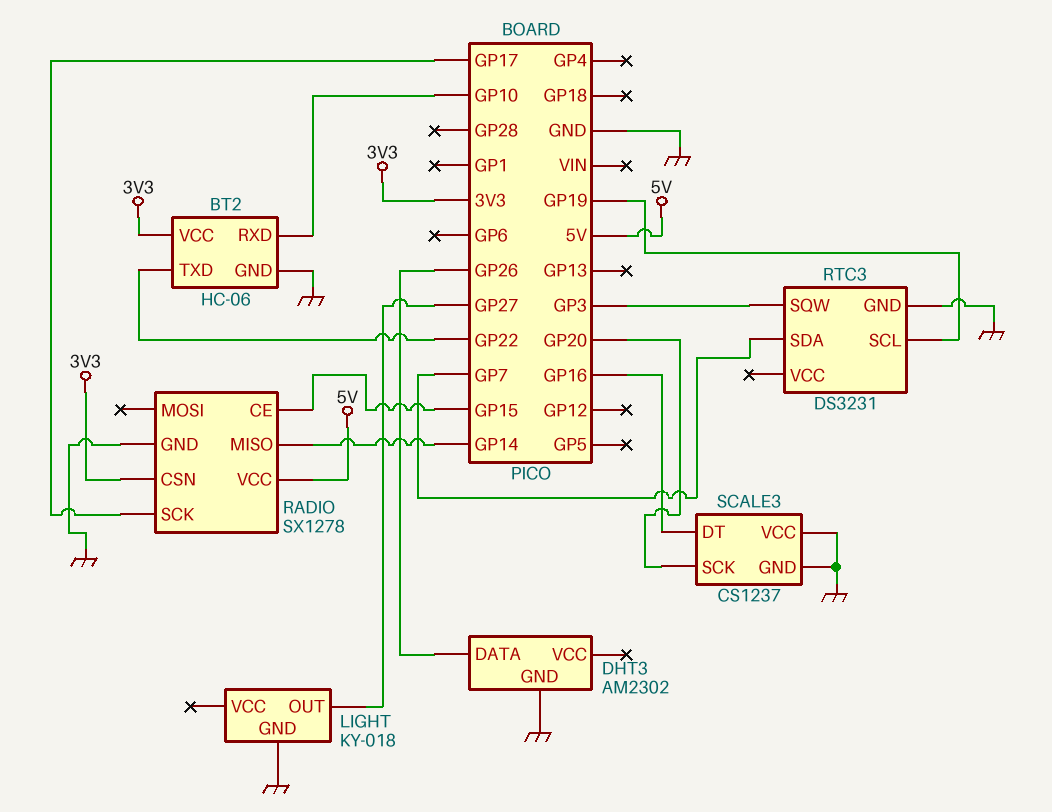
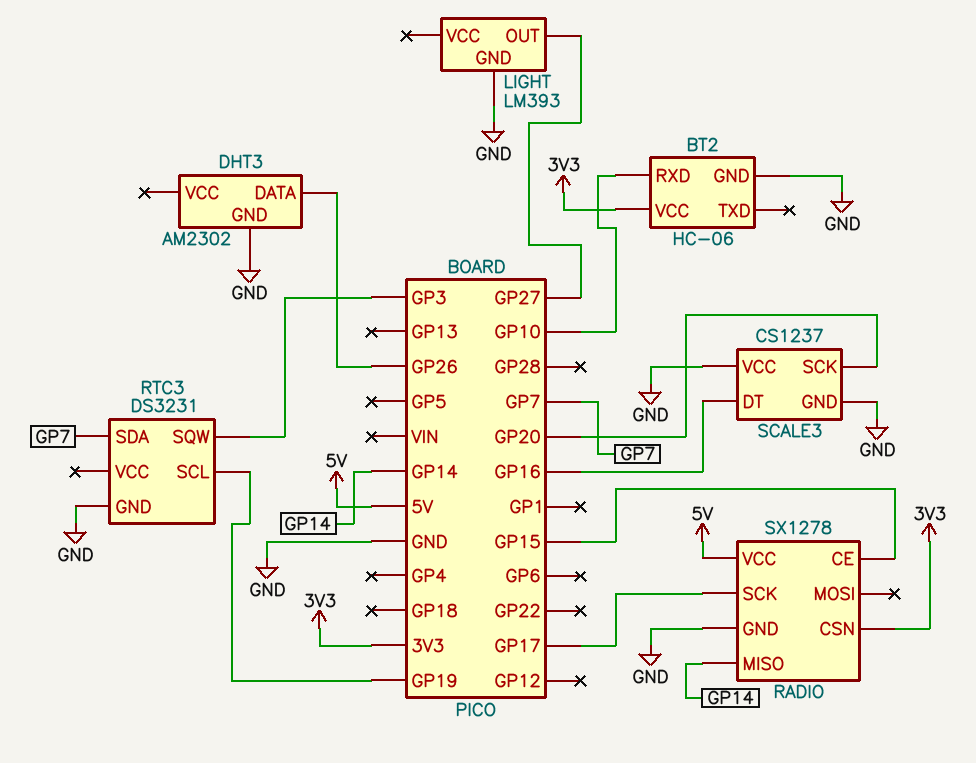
BT2 pin TXD: GP22 -> none
LIGHT: KY-018 -> LM393

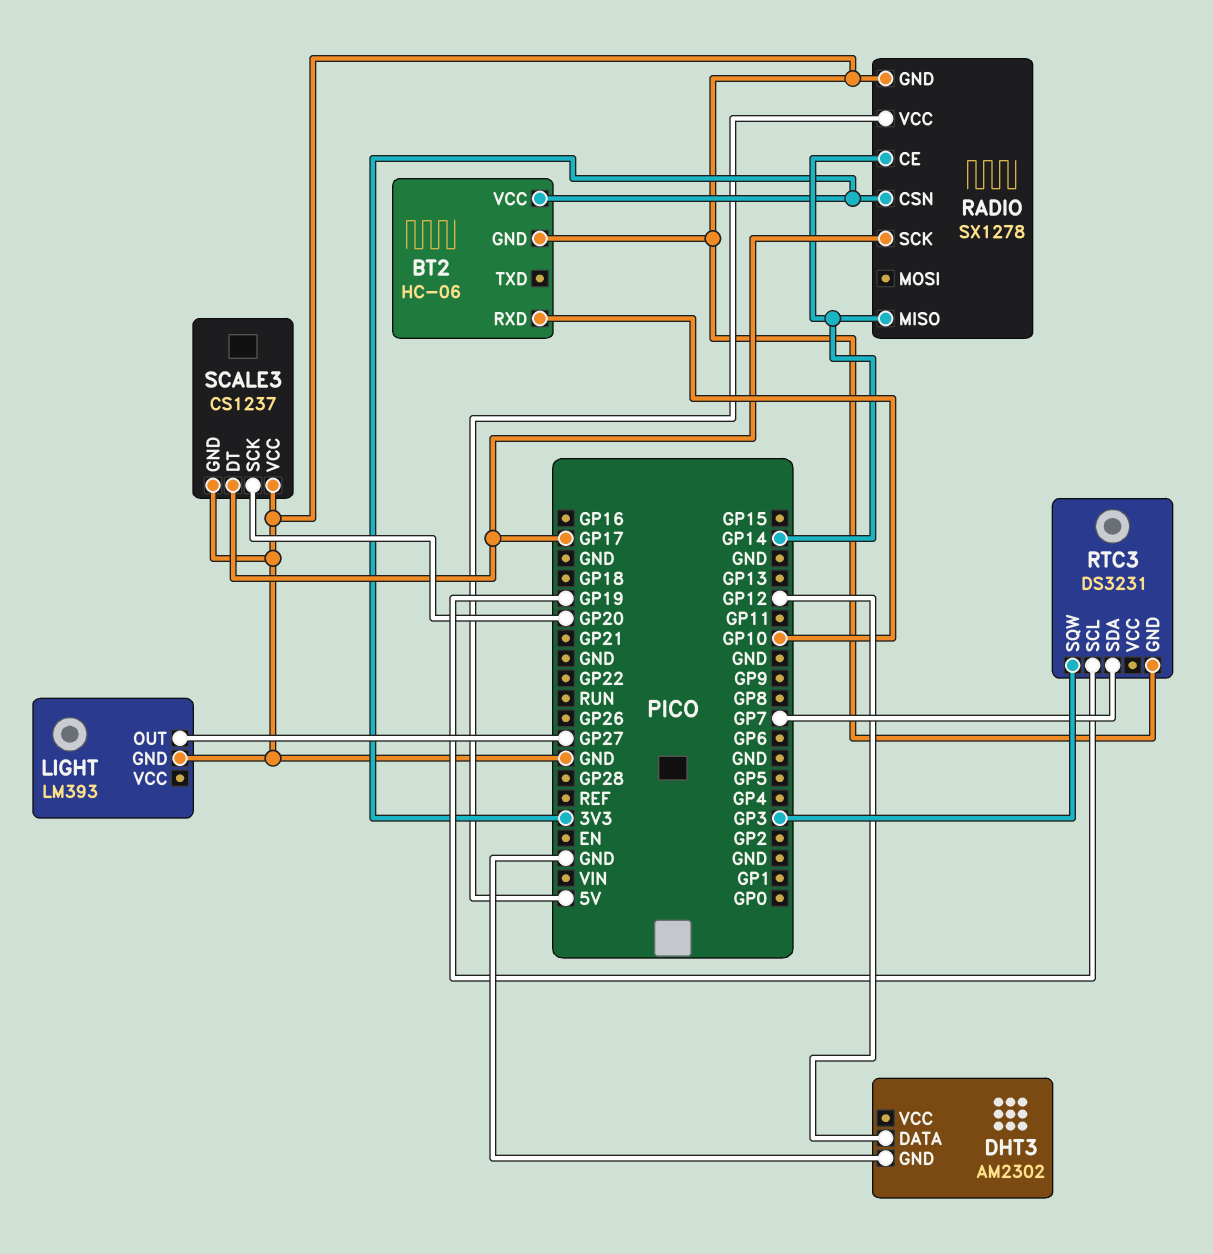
DHT3 pin DATA: GP26 -> GP12
RADIO pin CE: GP15 -> GP14
SCALE3 pin DT: GP16 -> GP17

